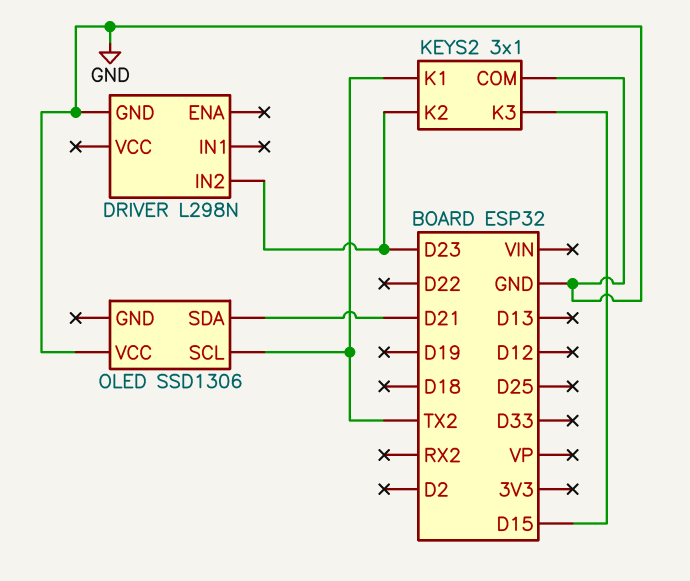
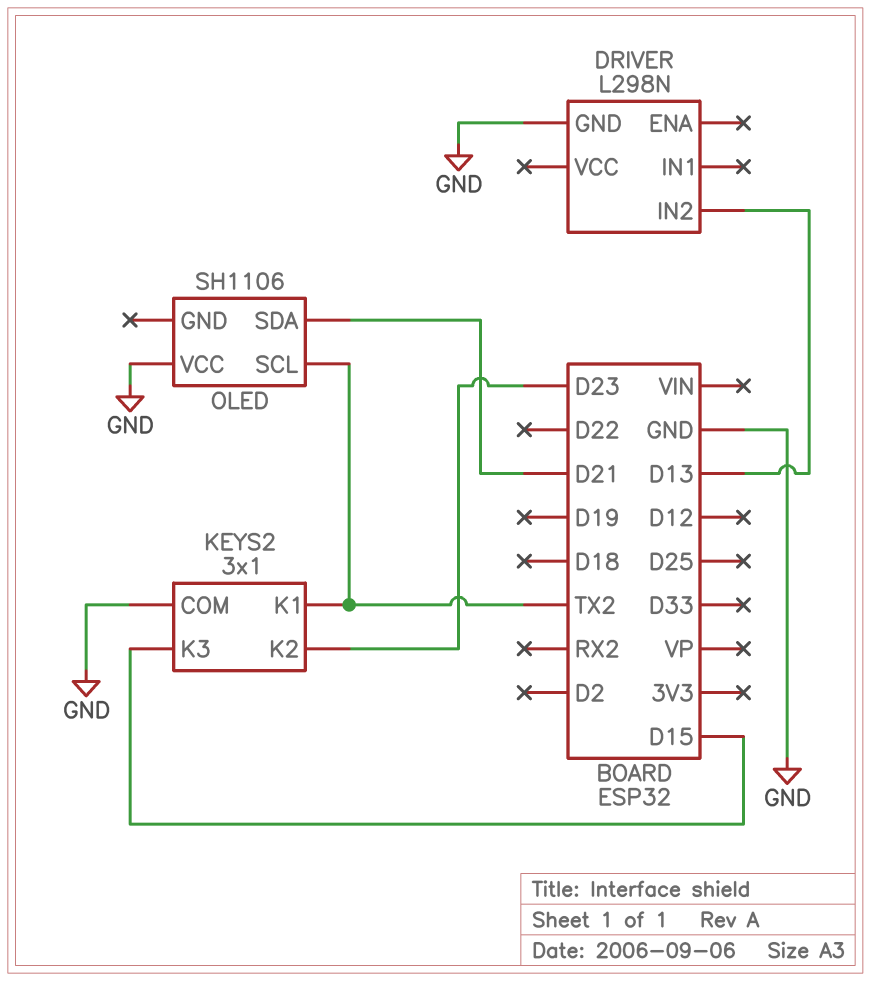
DRIVER pin IN2: D23 -> D13
OLED: SSD1306 -> SH1106

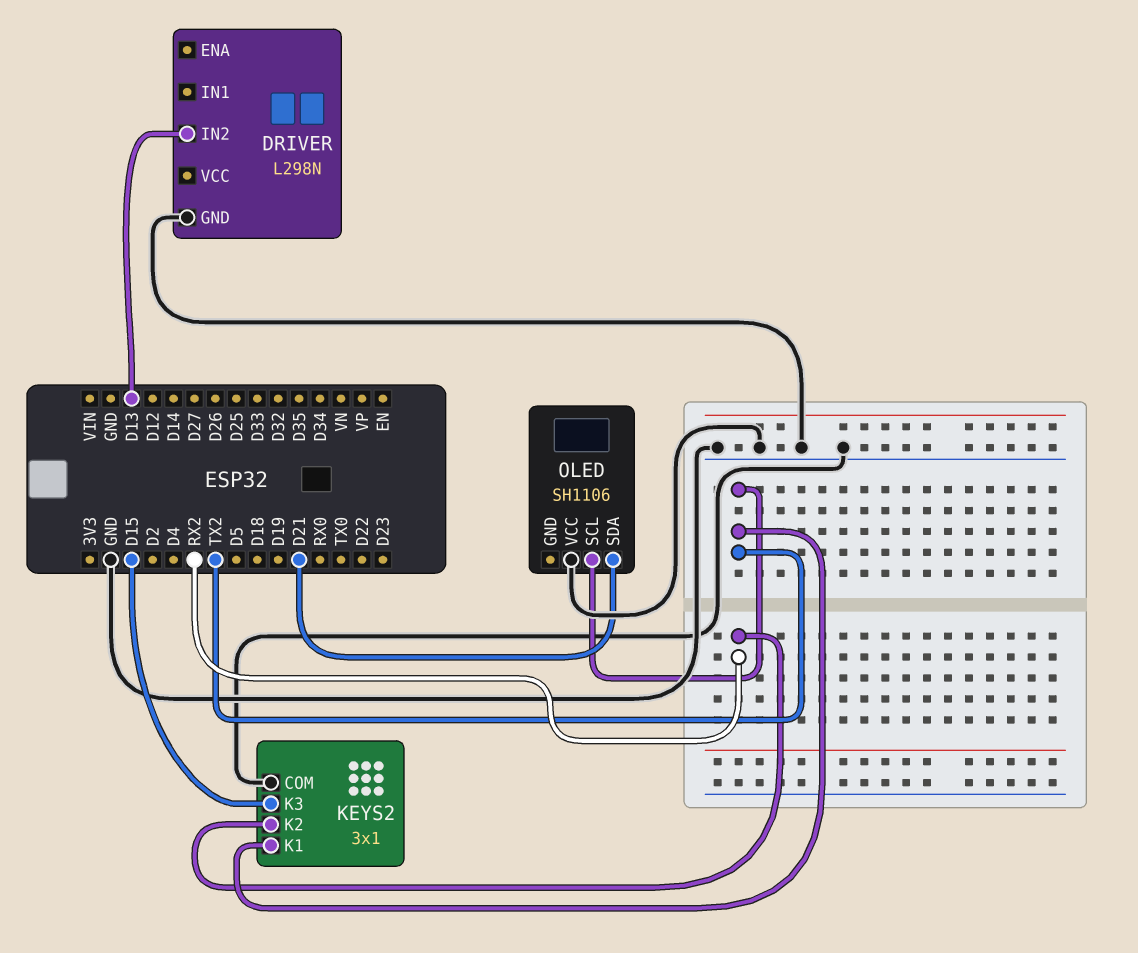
KEYS2 pin K2: D23 -> RX2

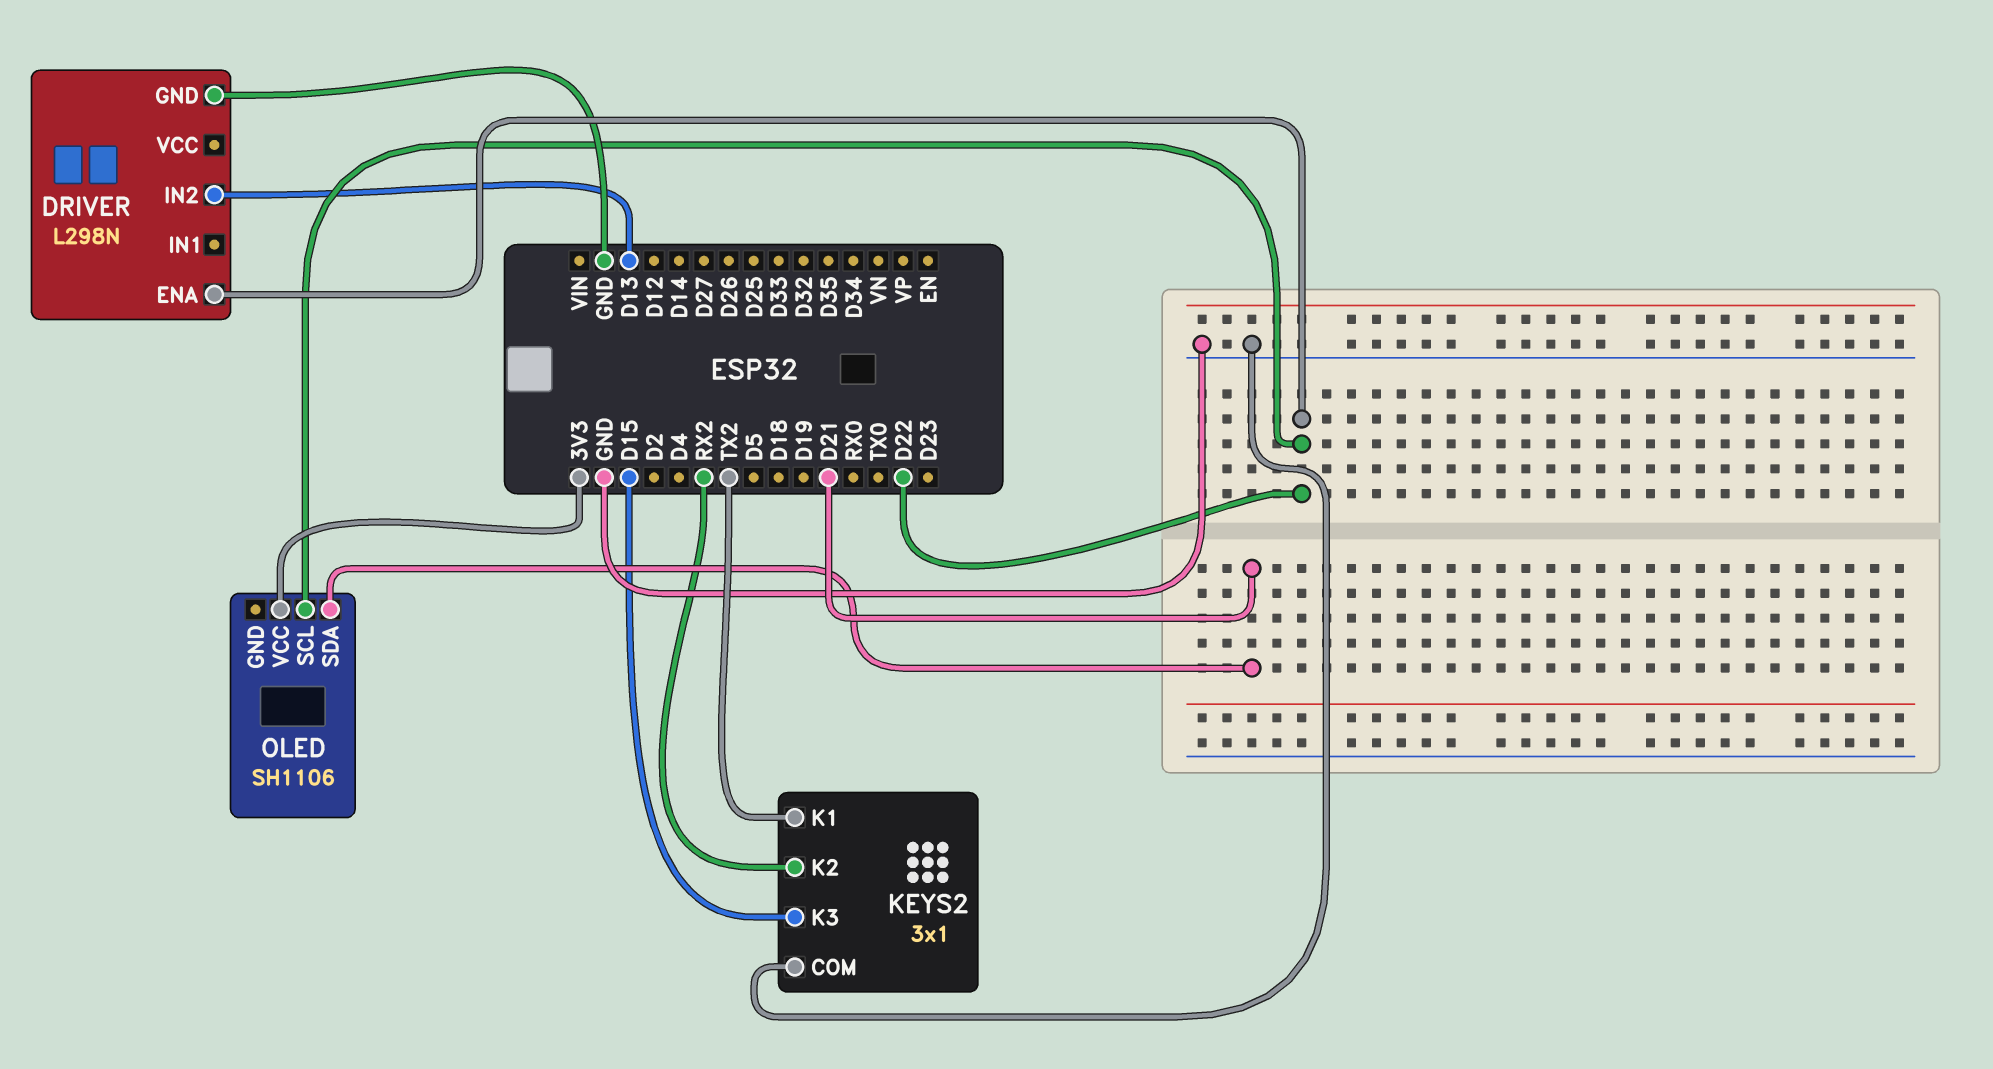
DRIVER pin ENA: none -> D22
OLED pin SCL: TX2 -> D22
OLED pin VCC: GND -> 3V3

